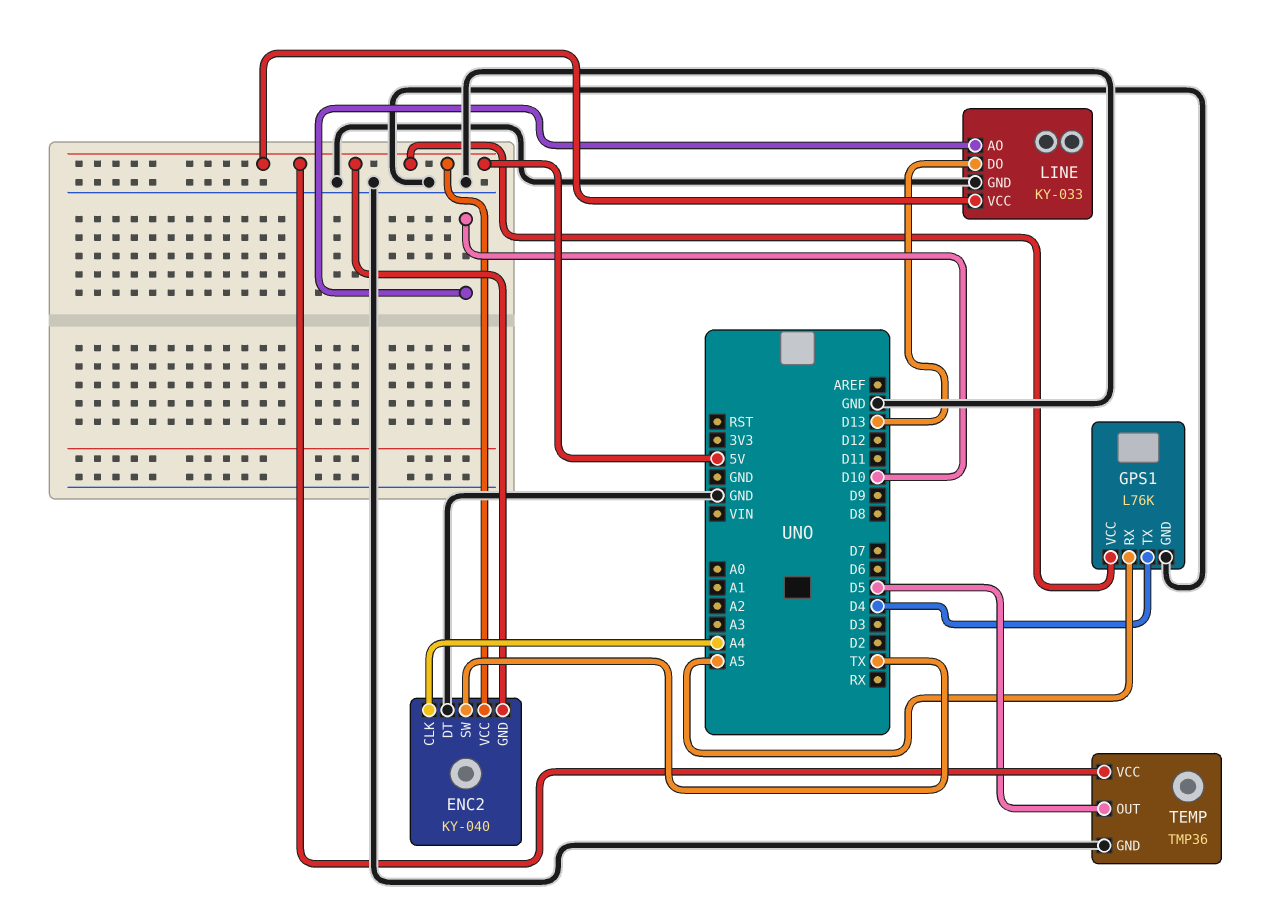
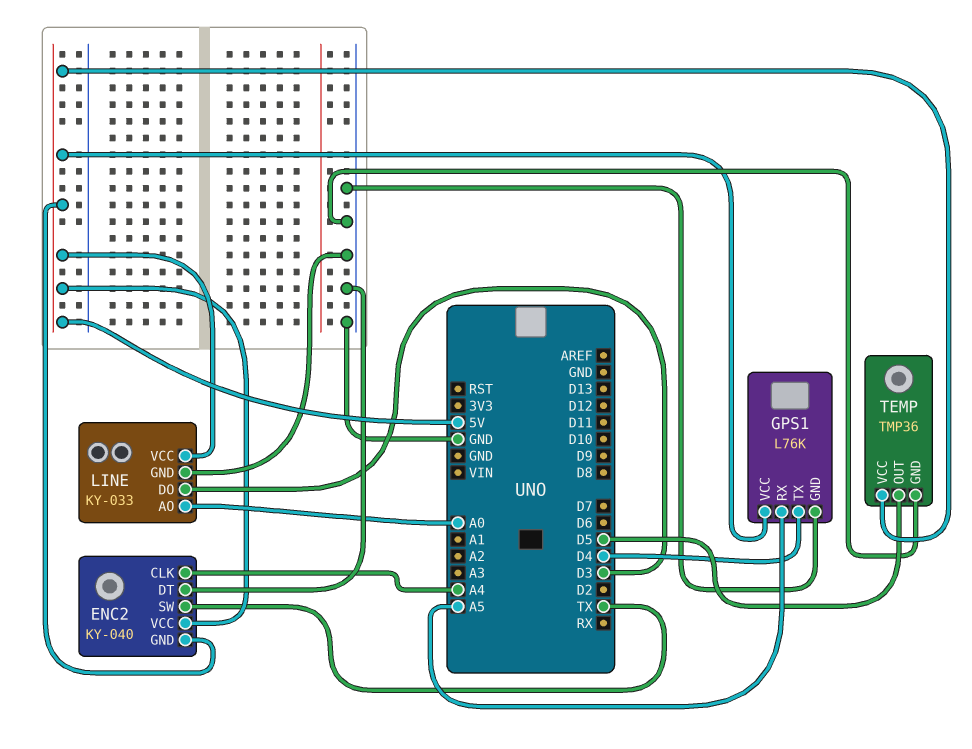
LINE pin AO: D10 -> A0
LINE pin DO: D13 -> D3

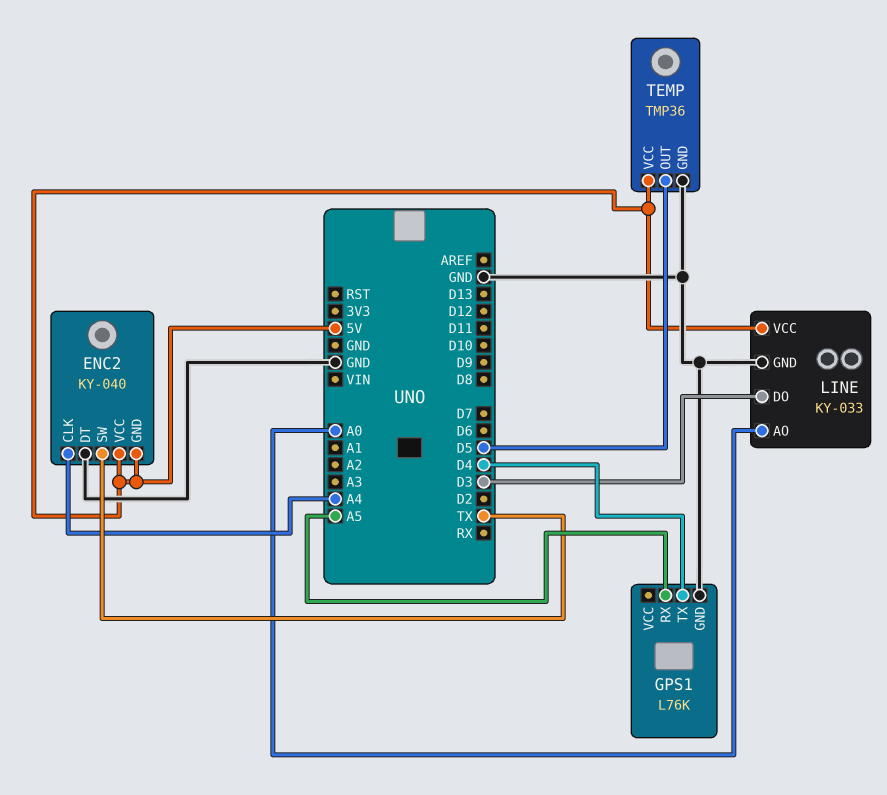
GPS1 pin VCC: 5V -> none

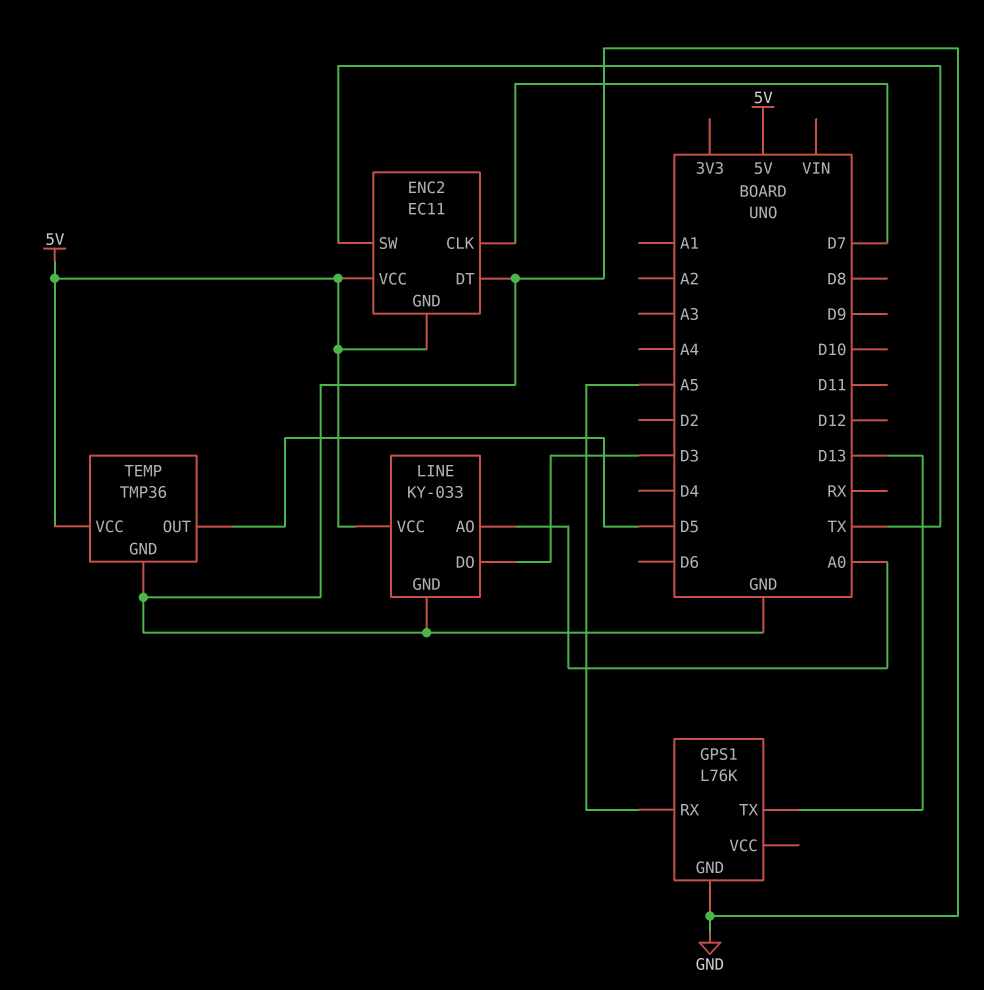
ENC2: KY-040 -> EC11
ENC2 pin CLK: A4 -> D7
GPS1 pin TX: D4 -> D13

